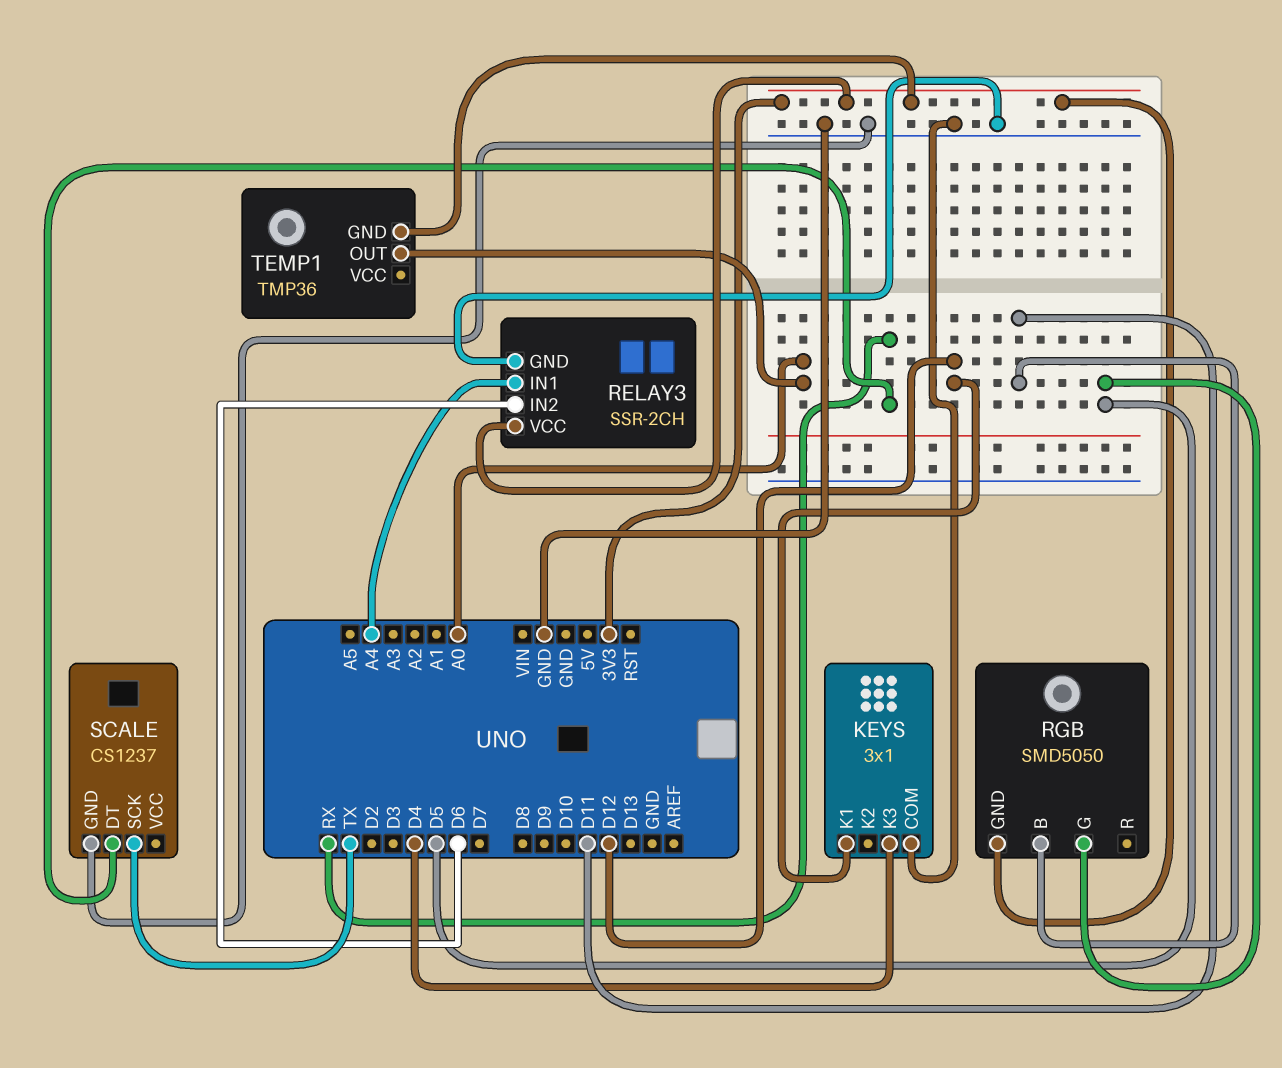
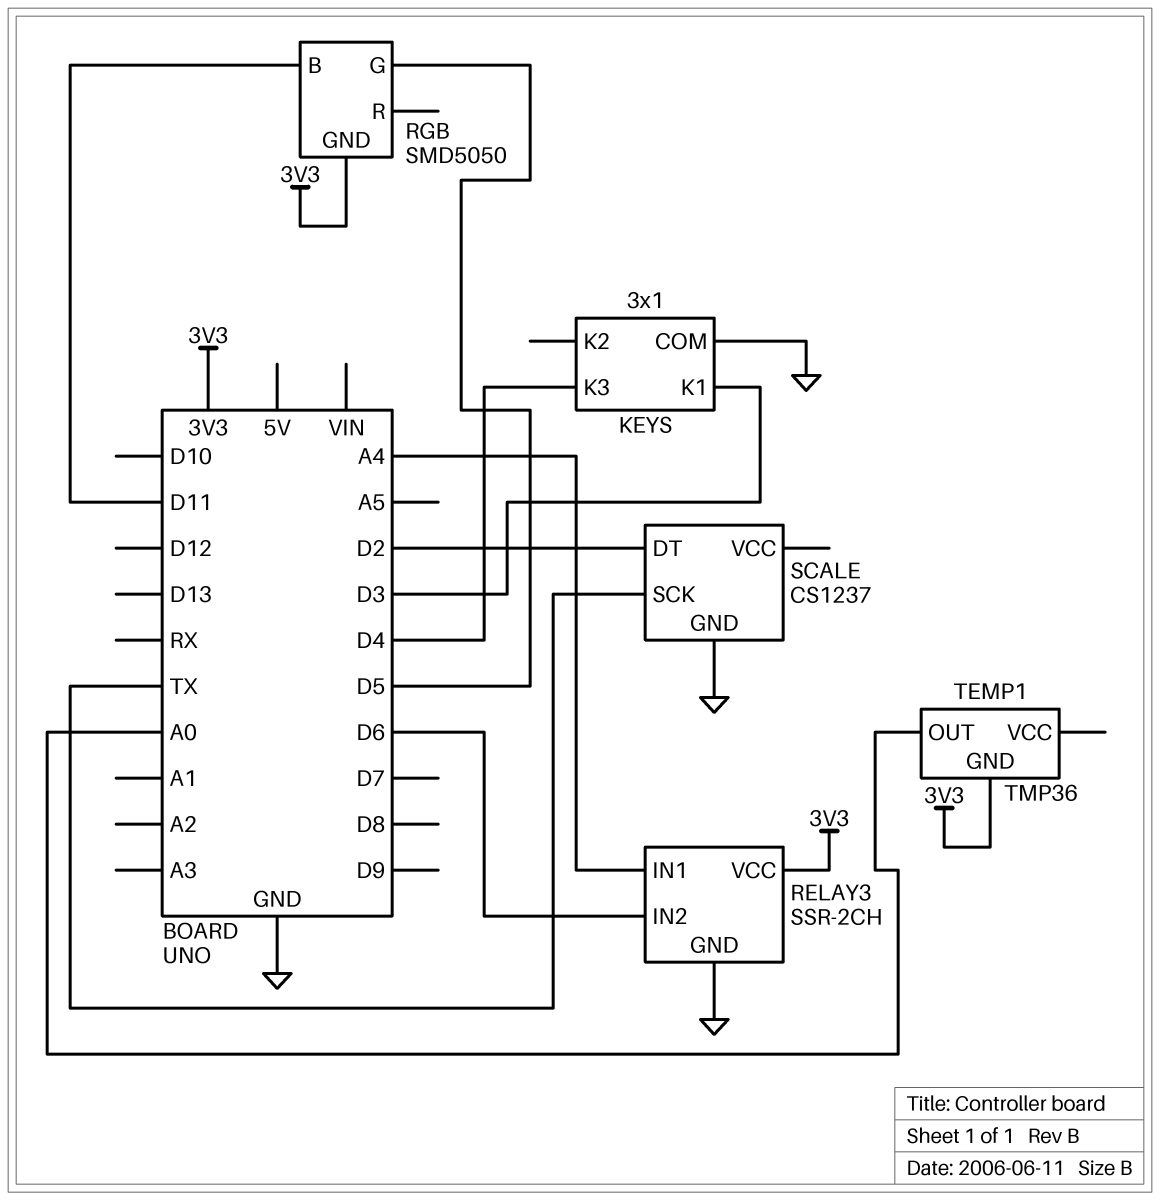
KEYS pin K1: D12 -> D3
SCALE pin DT: RX -> D2

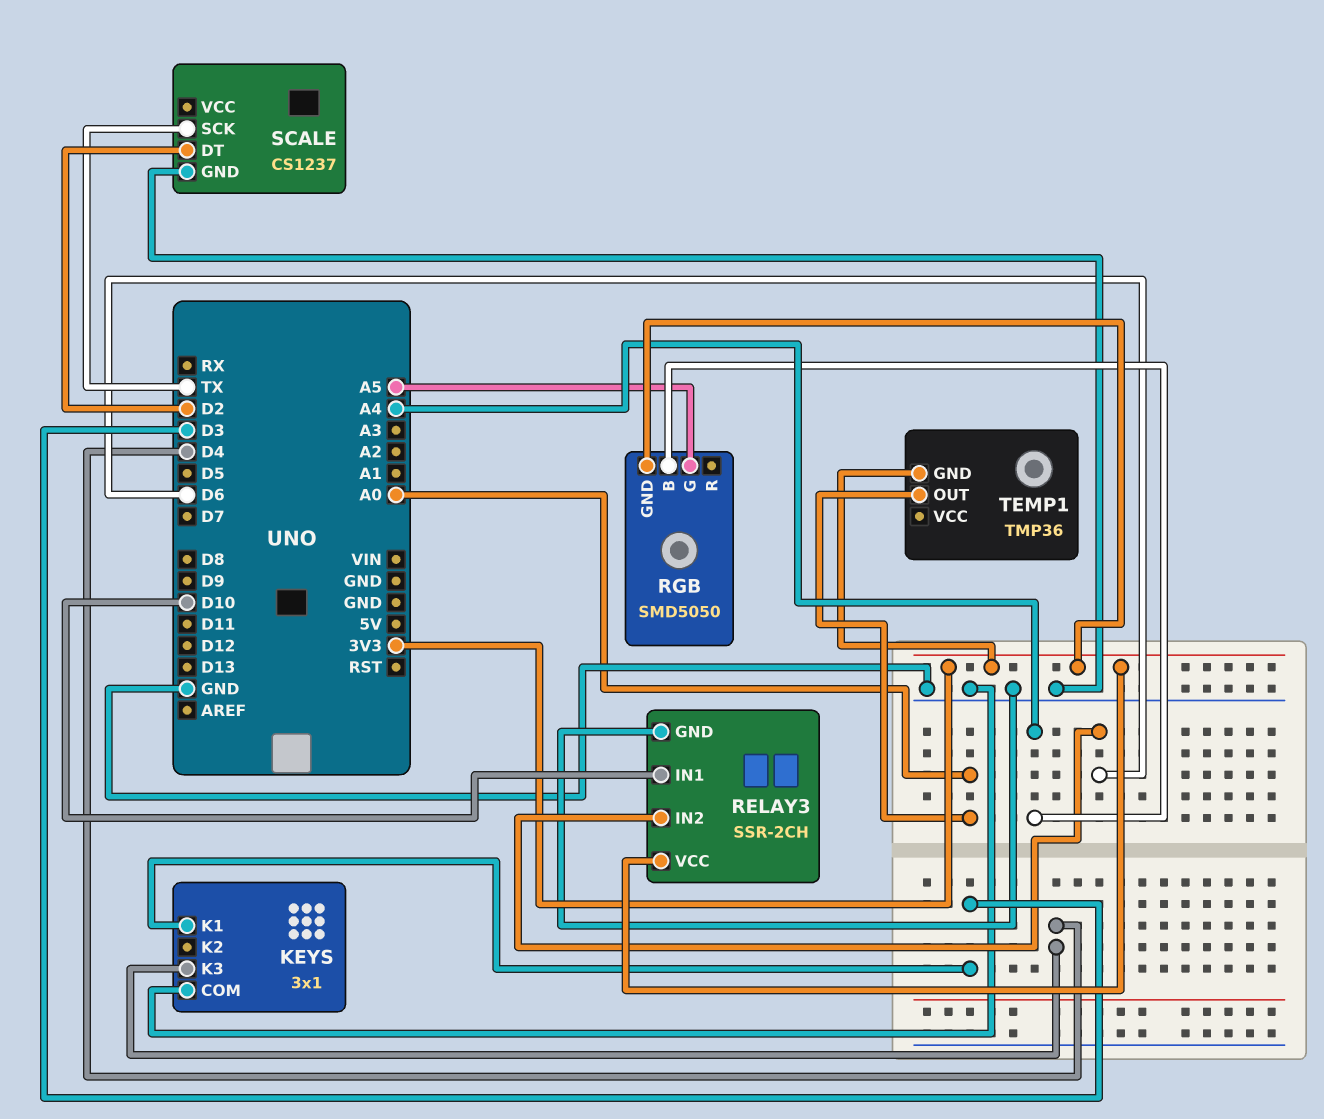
RELAY3 pin IN1: A4 -> D10
RGB pin B: D11 -> A4
RGB pin G: D5 -> A5

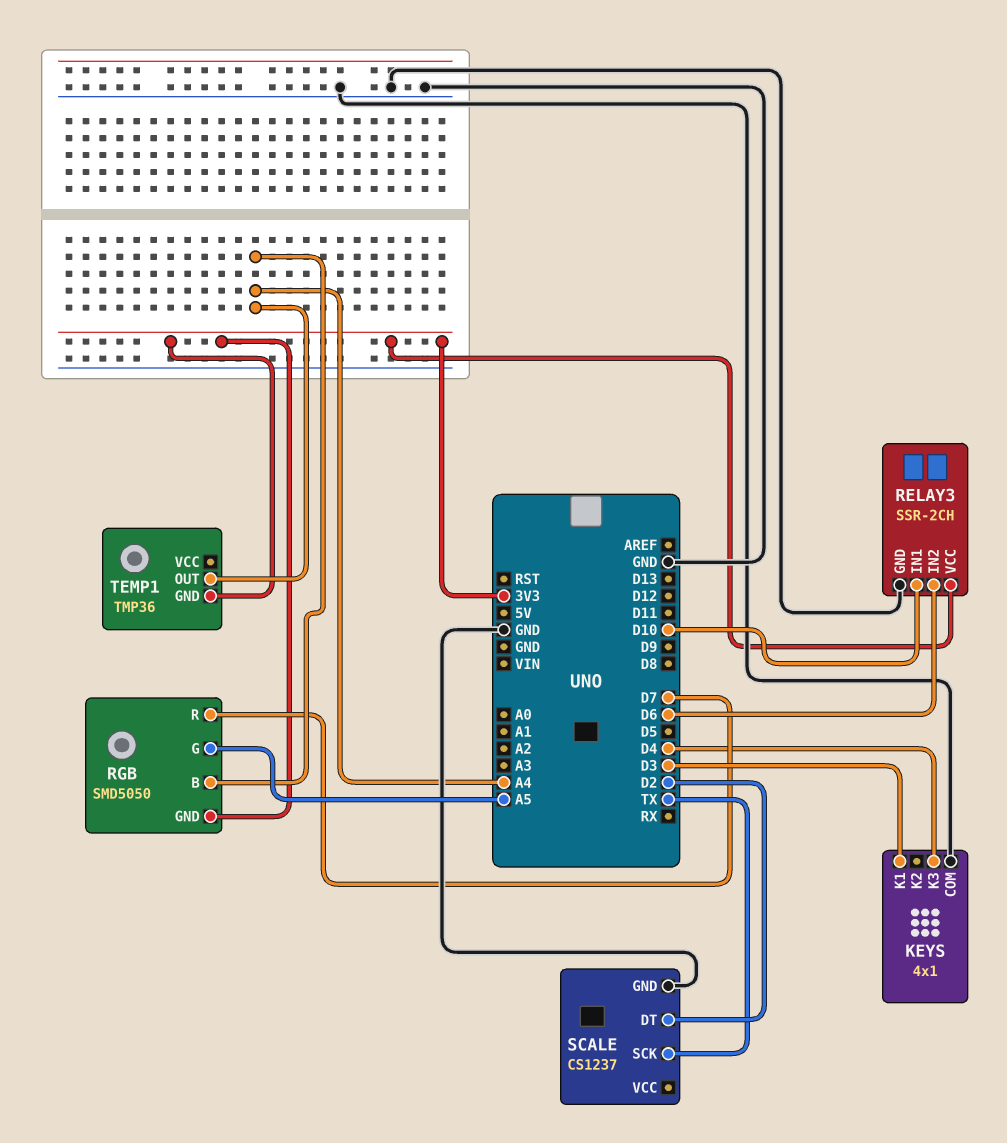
KEYS: 3x1 -> 4x1
RGB pin R: none -> D7
TEMP1 pin OUT: A0 -> A4

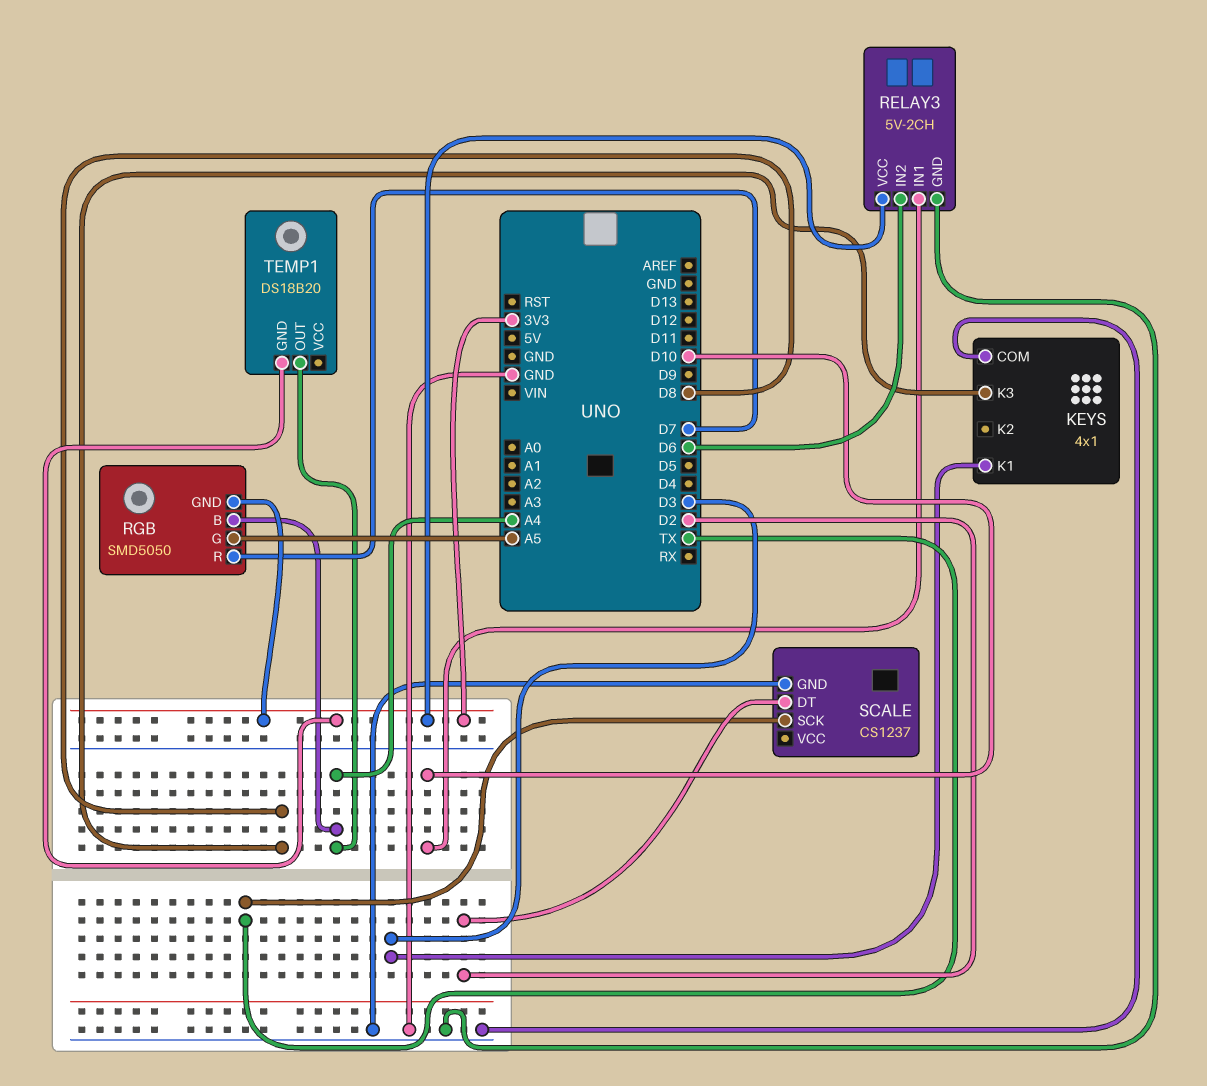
KEYS pin K3: D4 -> D8
RELAY3: SSR-2CH -> 5V-2CH
TEMP1: TMP36 -> DS18B20

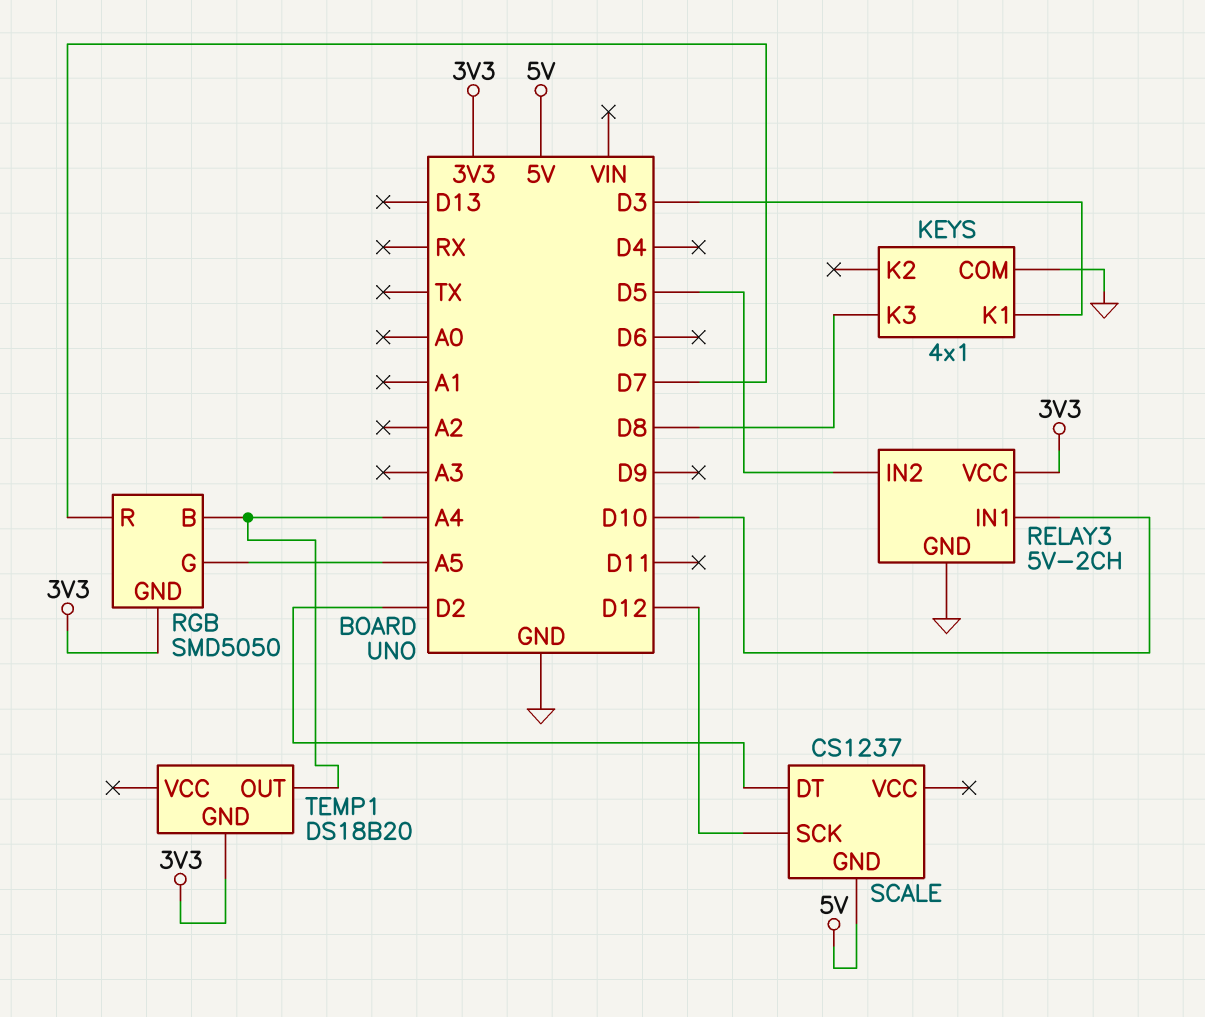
RELAY3 pin IN2: D6 -> D5
SCALE pin GND: GND -> 5V
SCALE pin SCK: TX -> D12

